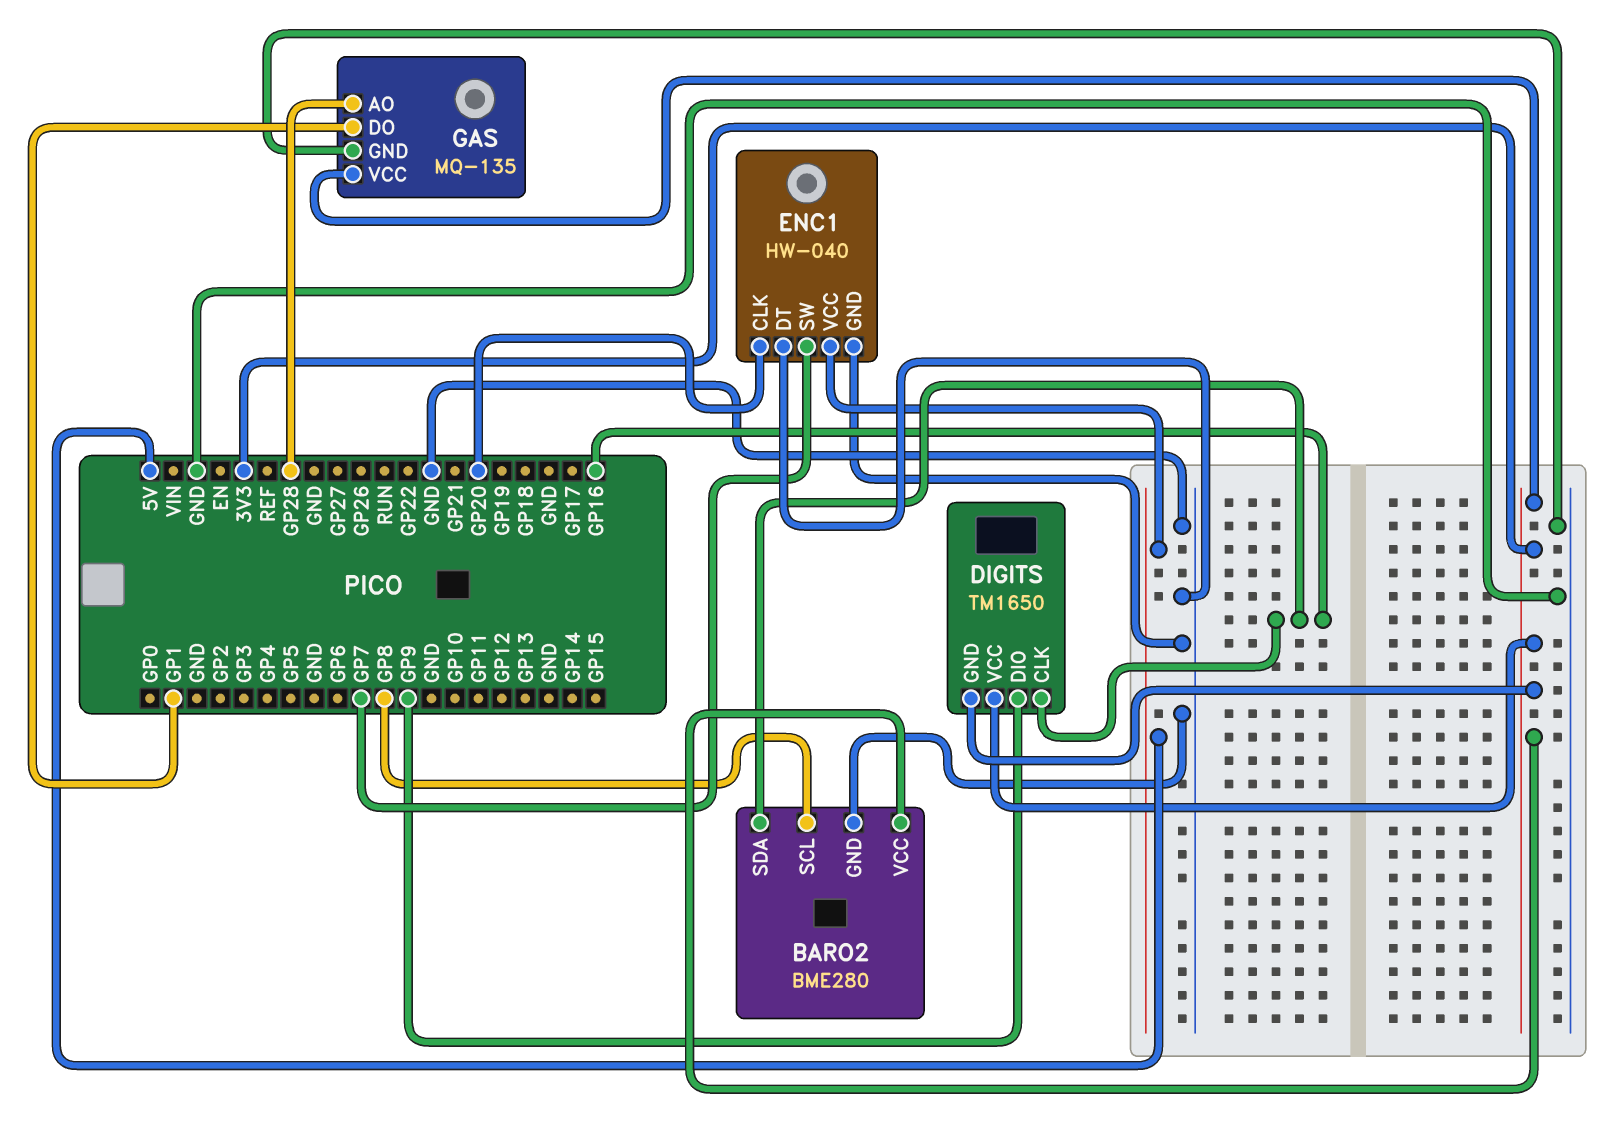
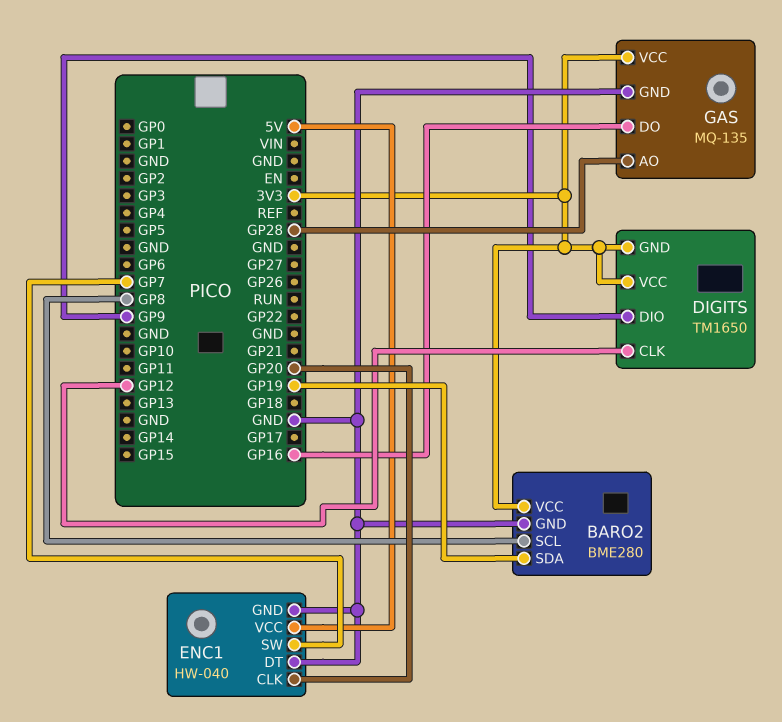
BARO2 pin SDA: GP16 -> GP19
DIGITS pin CLK: GP16 -> GP12
GAS pin DO: GP1 -> GP16

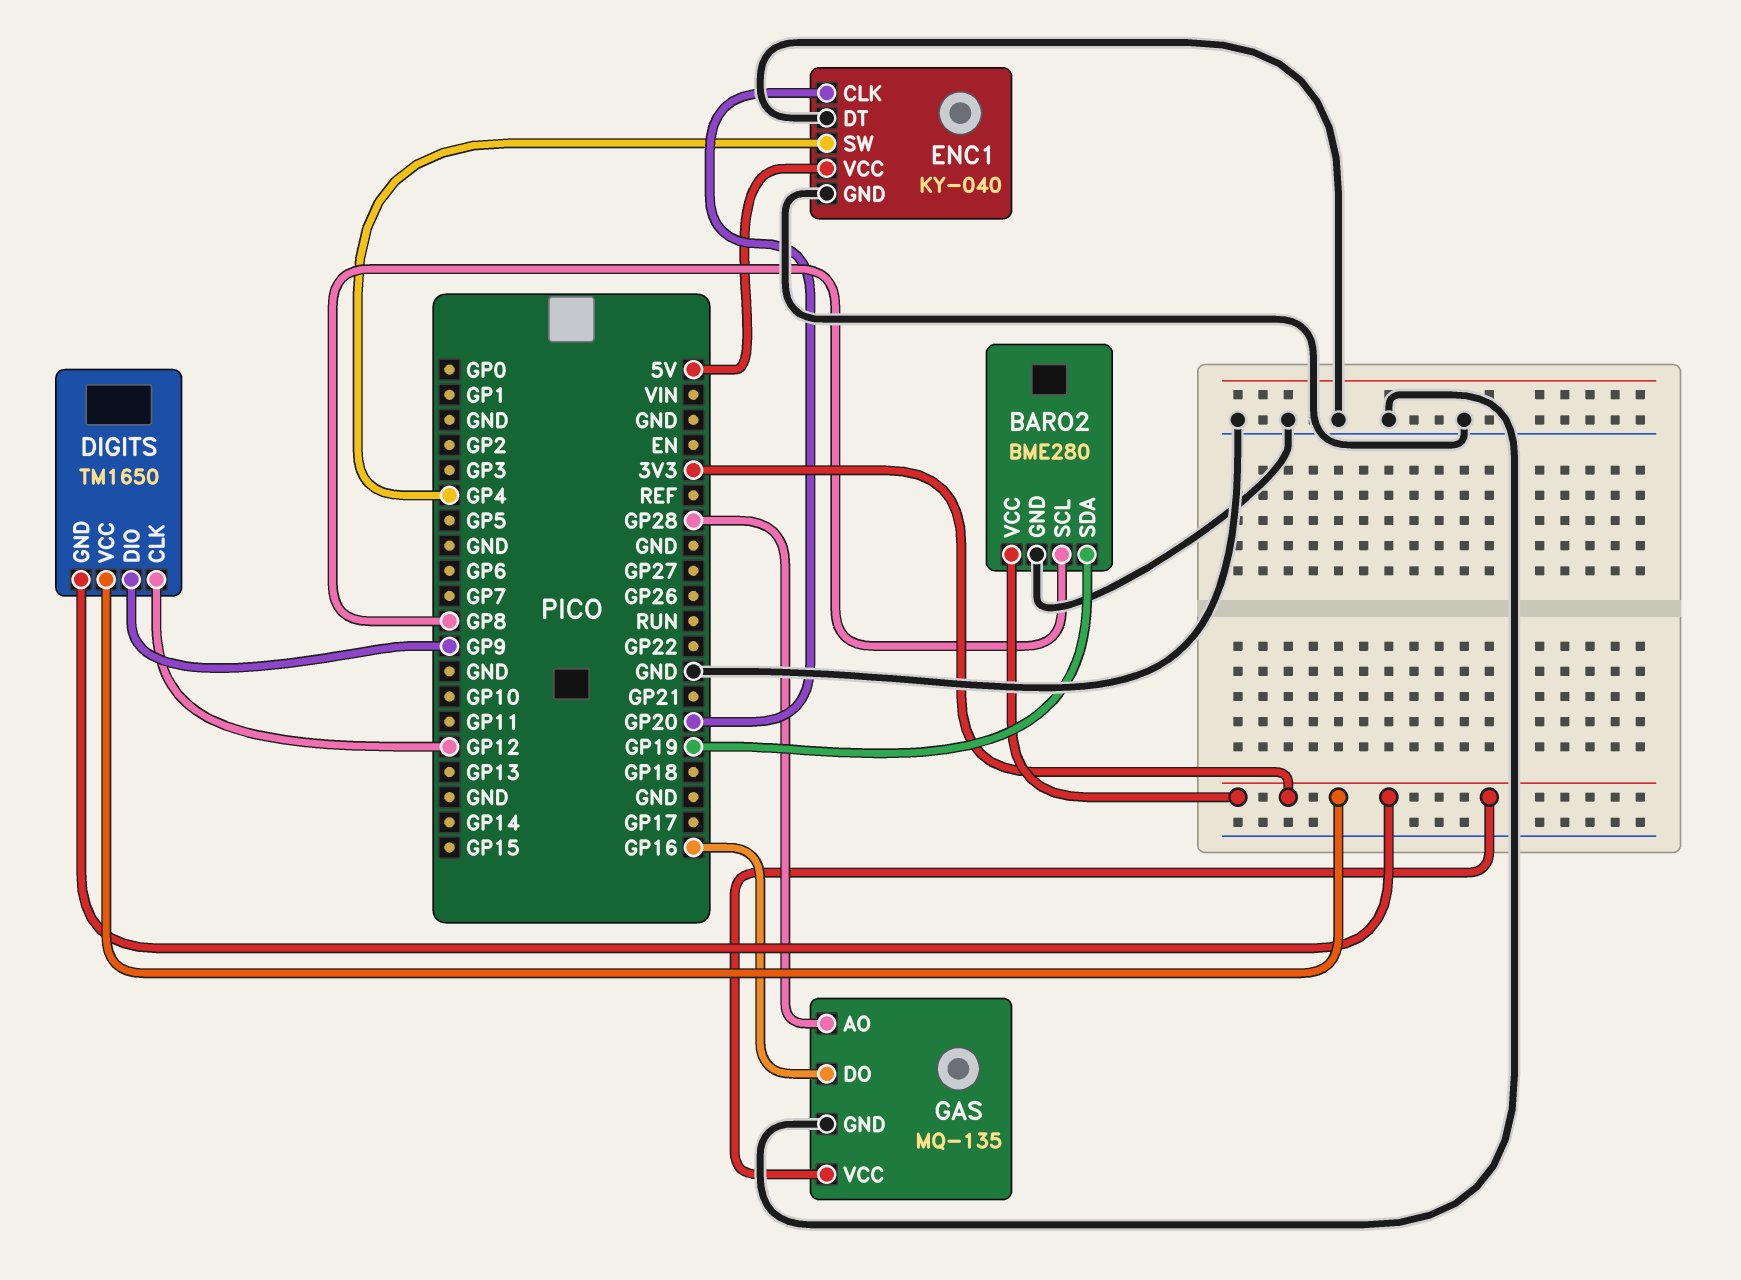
ENC1: HW-040 -> KY-040
ENC1 pin SW: GP7 -> GP4

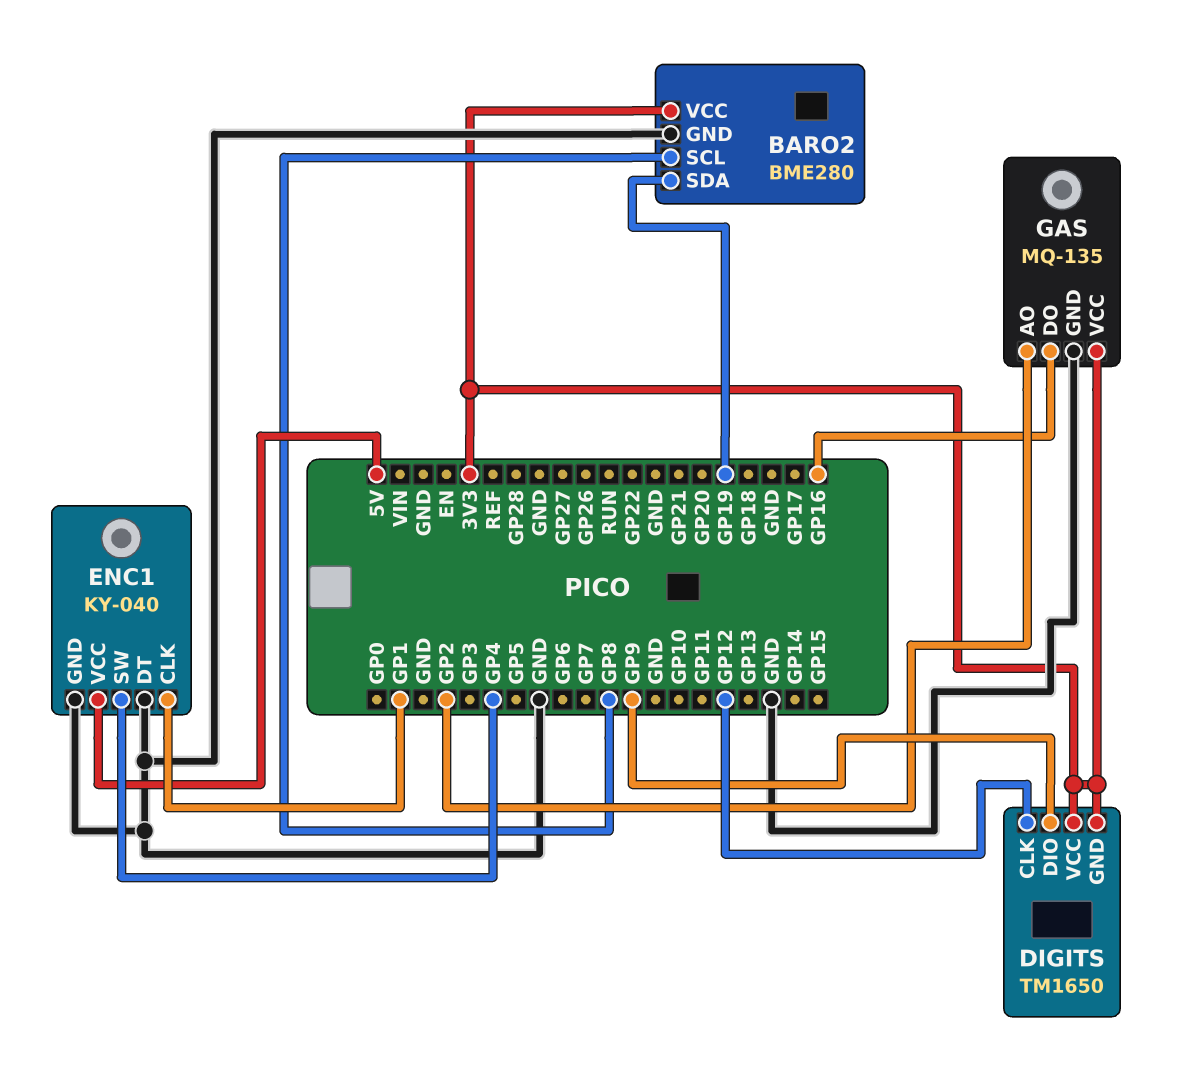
ENC1 pin CLK: GP20 -> GP1
GAS pin AO: GP28 -> GP2

